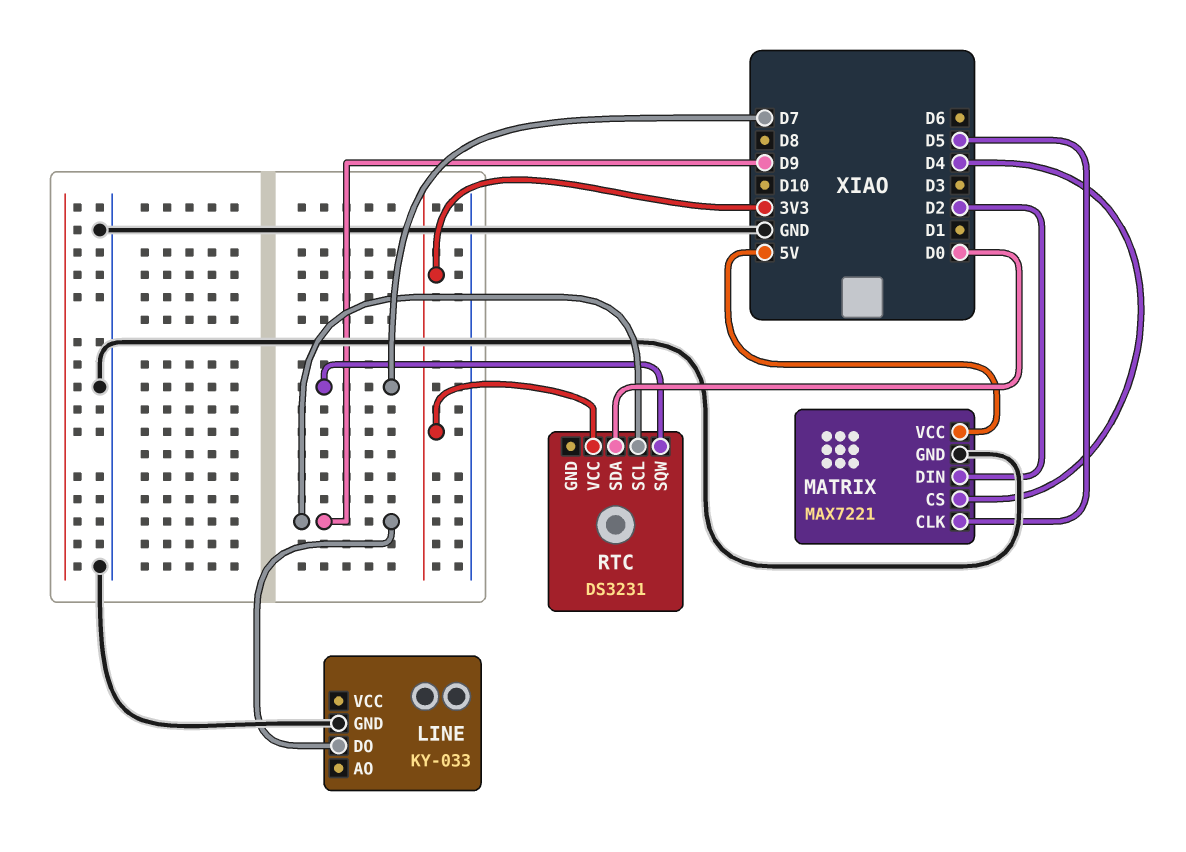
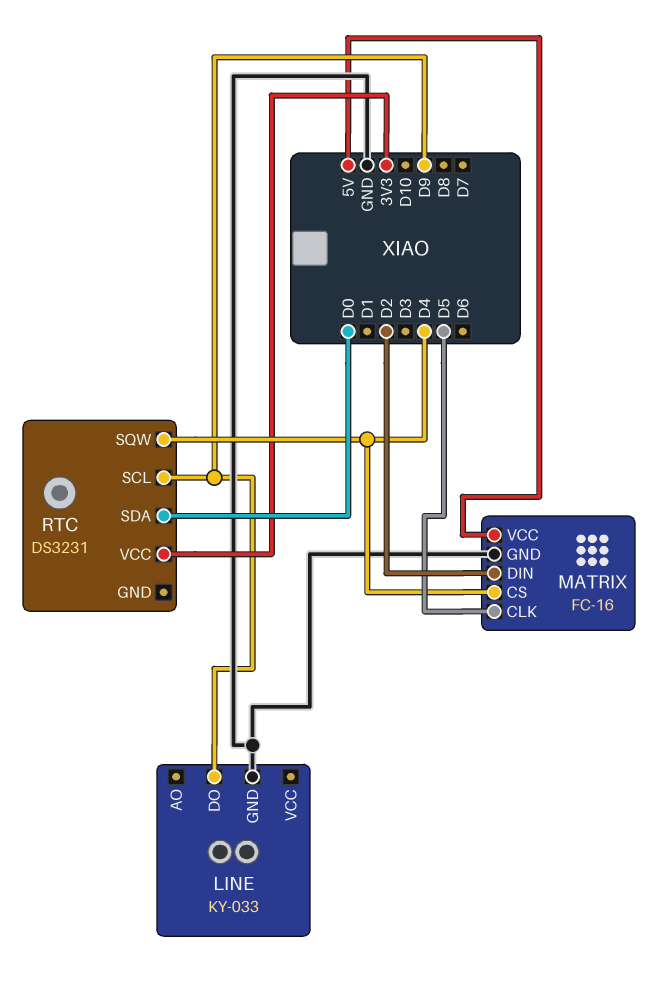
MATRIX: MAX7221 -> FC-16
RTC pin SQW: D7 -> D4

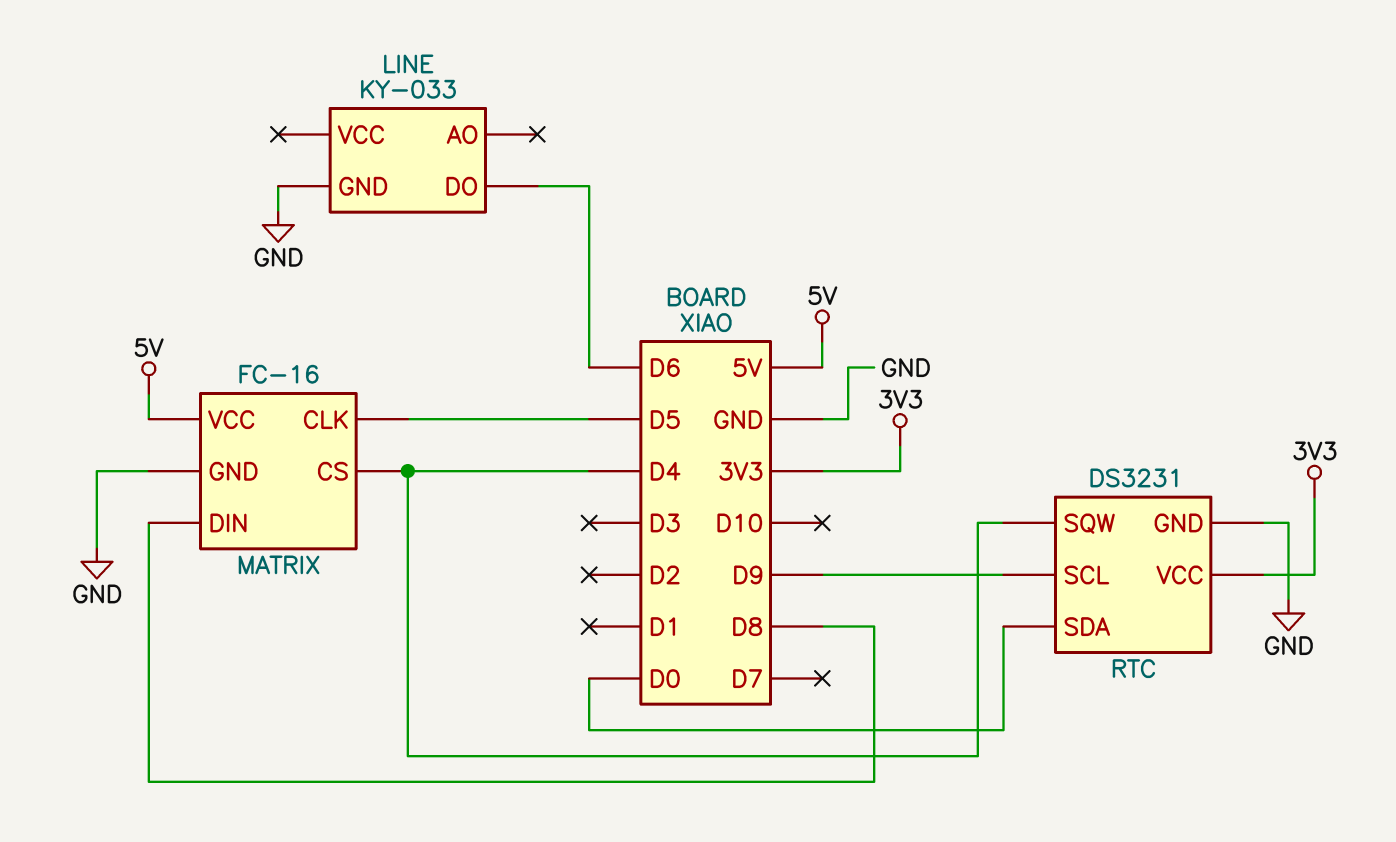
LINE pin DO: D9 -> D6
MATRIX pin DIN: D2 -> D8
RTC pin GND: none -> GND

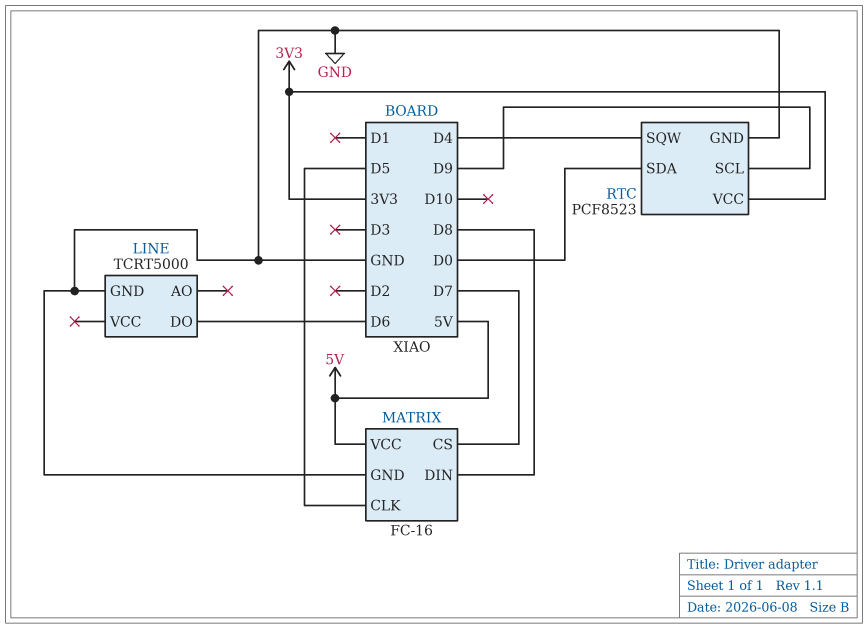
LINE: KY-033 -> TCRT5000
MATRIX pin CS: D4 -> D7
RTC: DS3231 -> PCF8523

